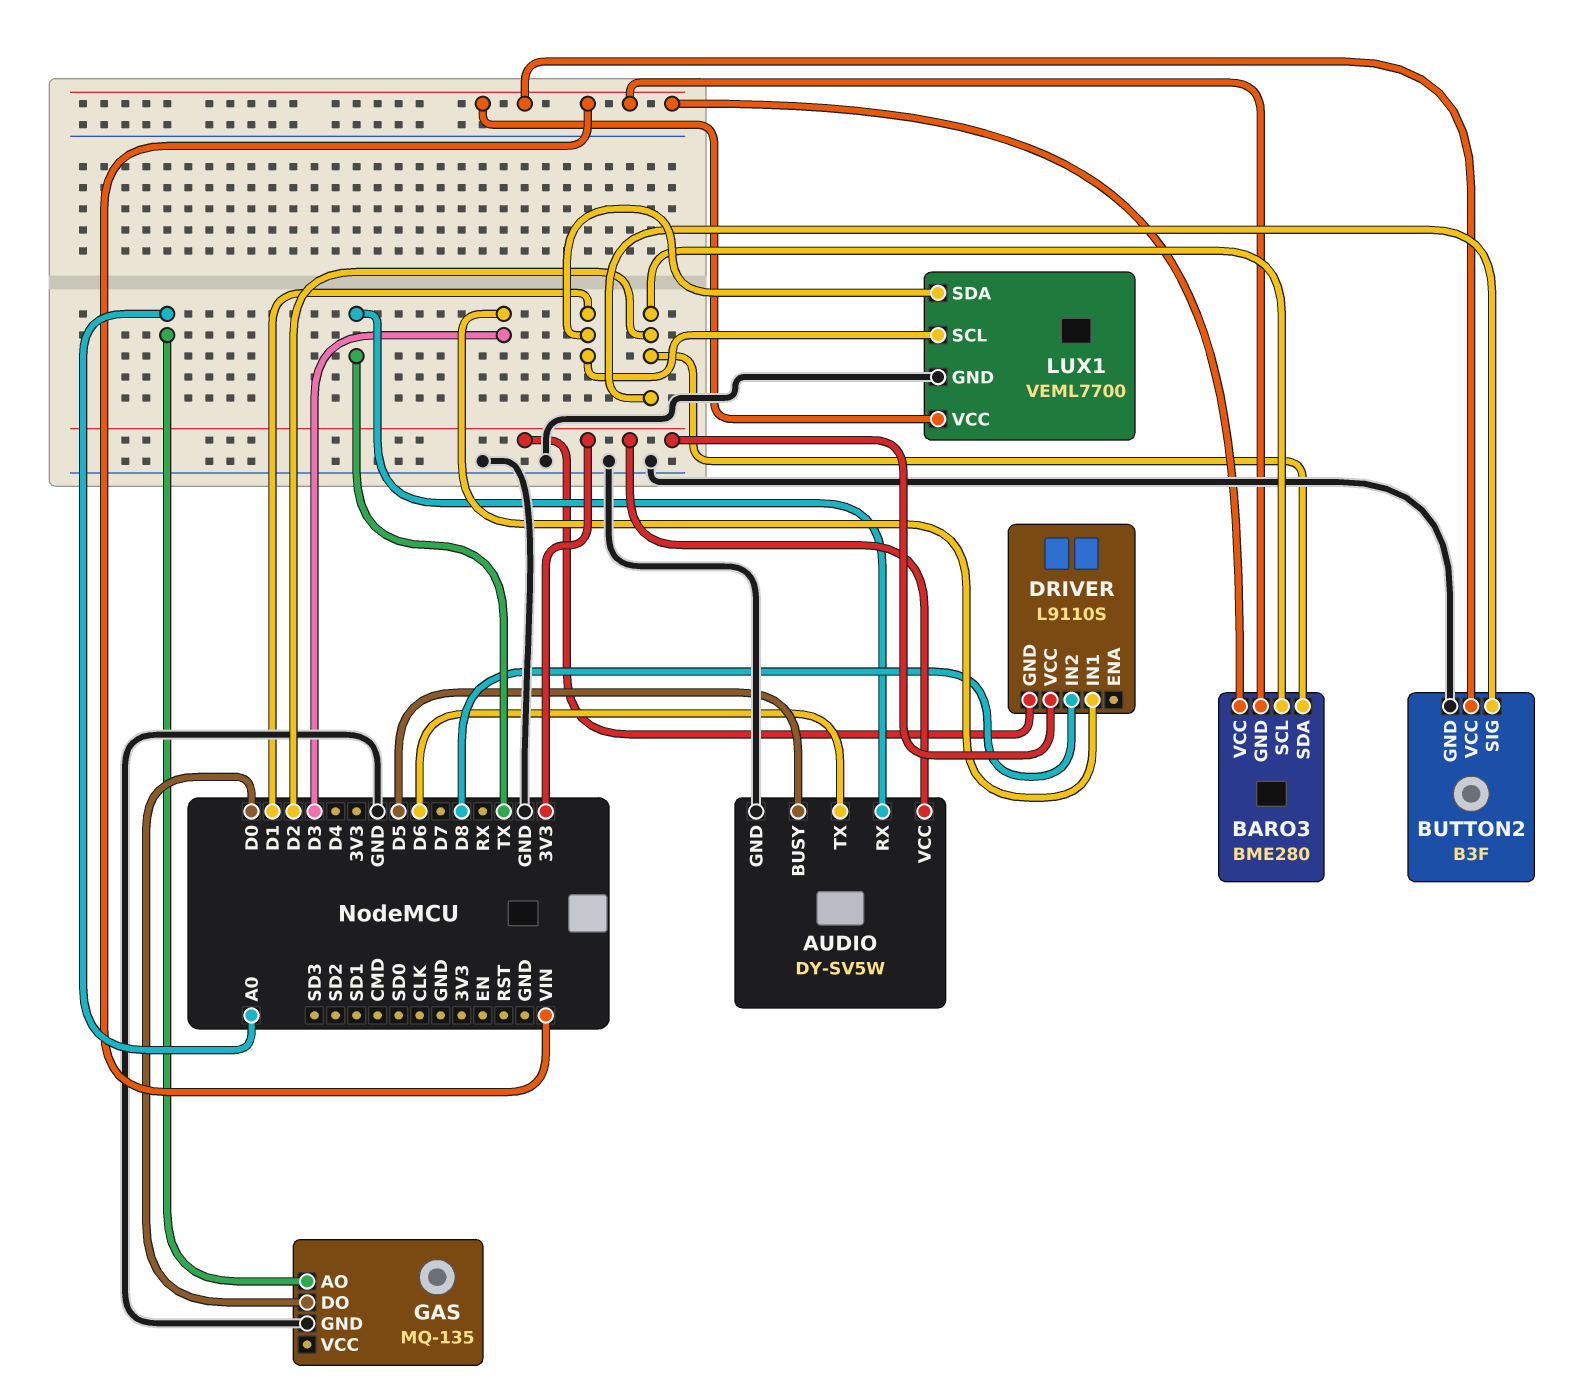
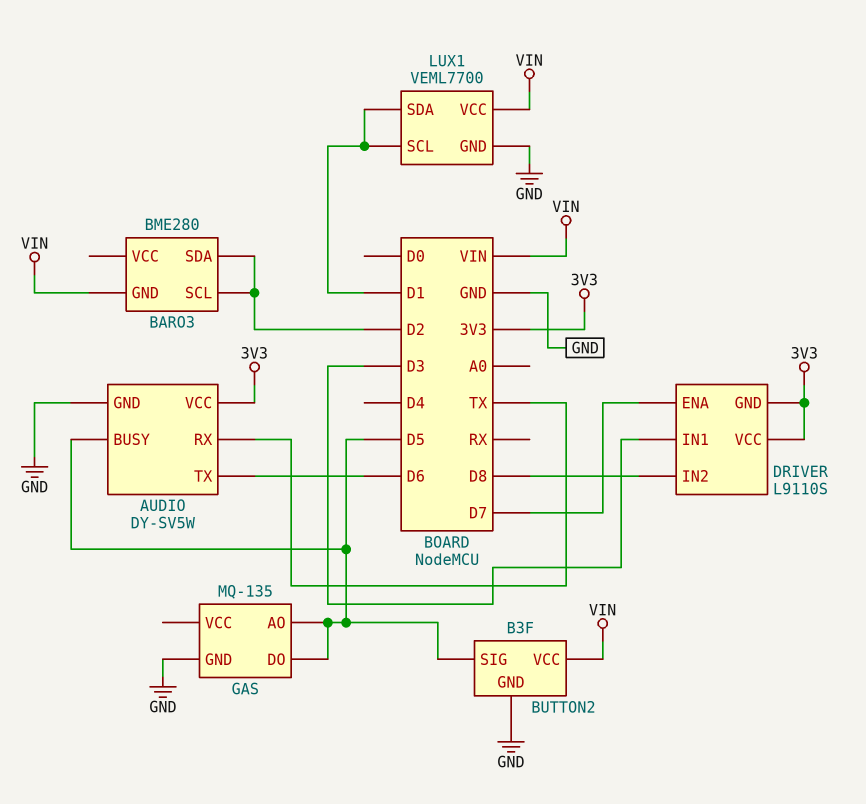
BARO3 pin VCC: VIN -> none
BUTTON2 pin SIG: D2 -> D5
DRIVER pin ENA: none -> D7
GAS pin AO: A0 -> D5
GAS pin DO: D0 -> D5

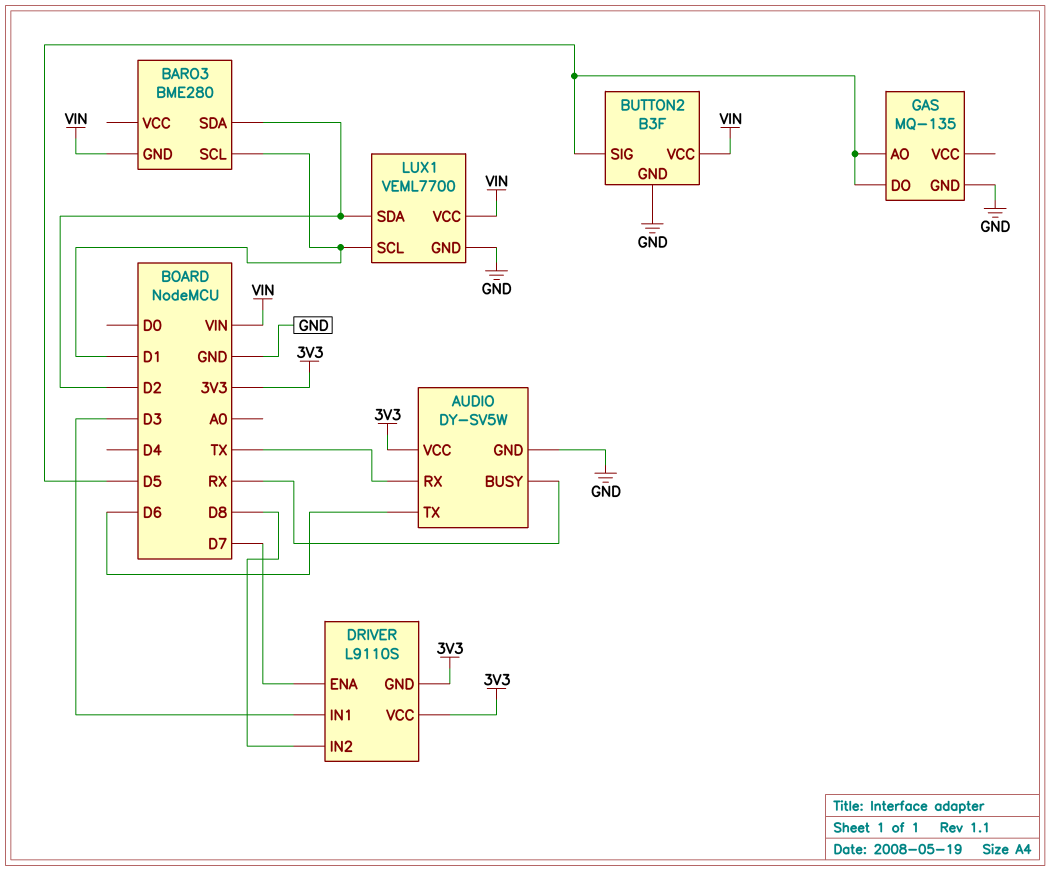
AUDIO pin BUSY: D5 -> RX
BARO3 pin SCL: D2 -> D1
LUX1 pin SDA: D1 -> D2

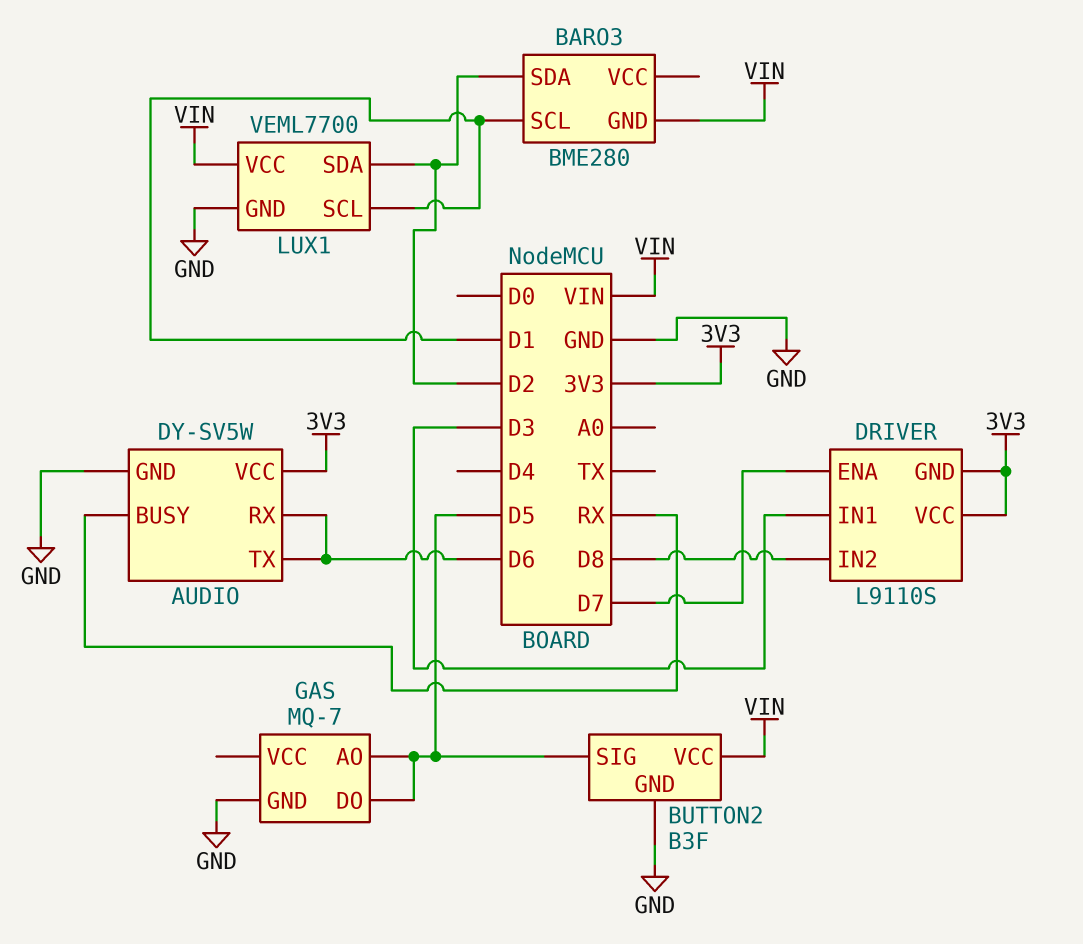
AUDIO pin RX: TX -> D6
GAS: MQ-135 -> MQ-7

